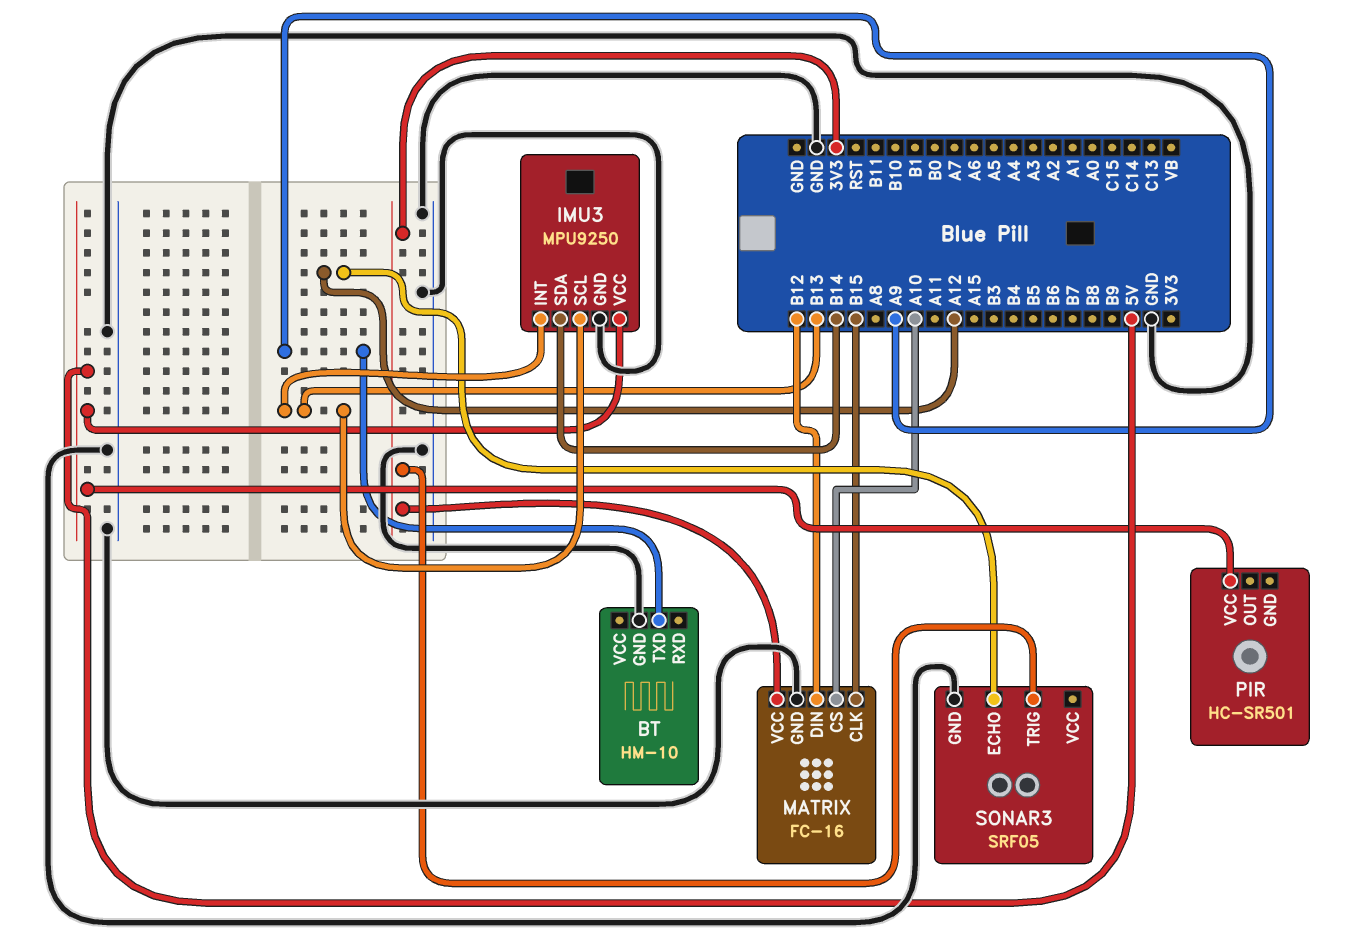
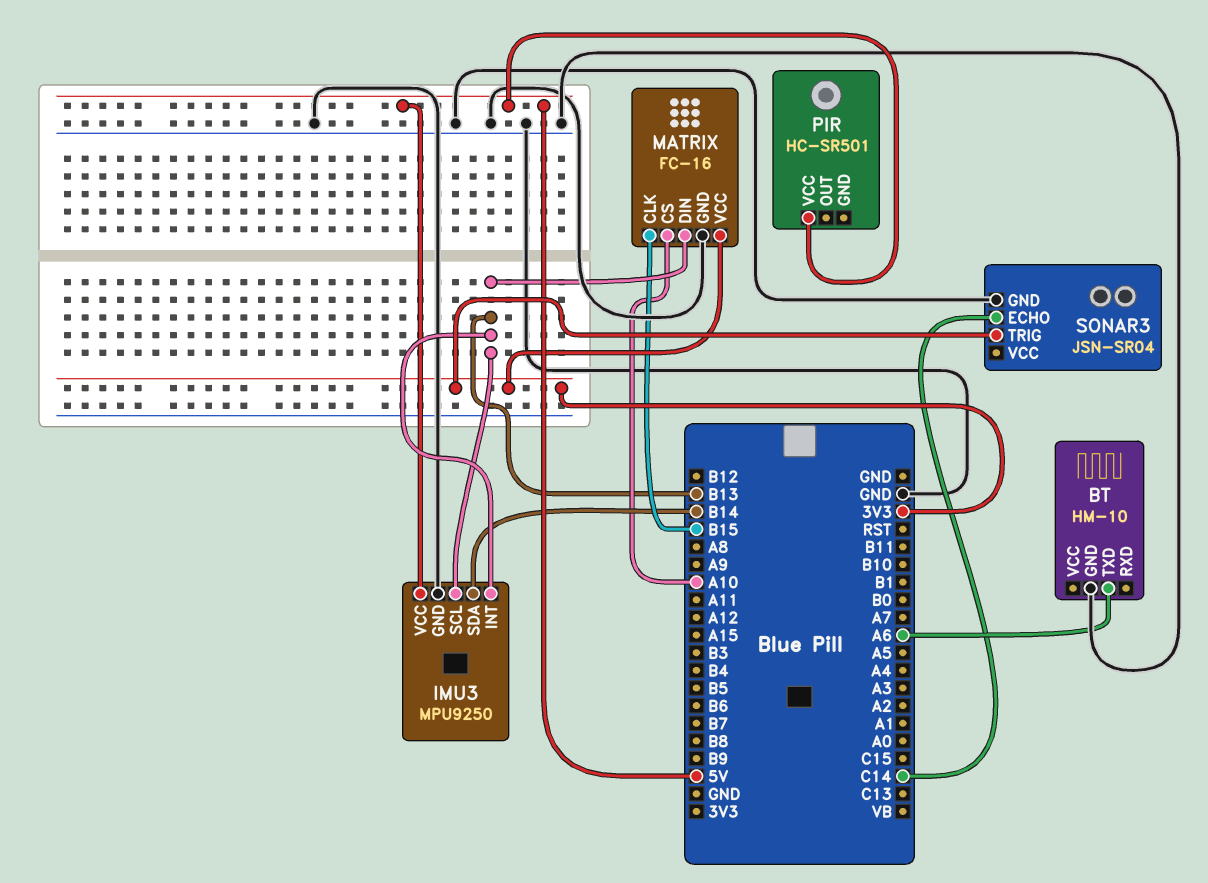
BT pin TXD: A9 -> A6
MATRIX pin DIN: B12 -> B13
SONAR3: SRF05 -> JSN-SR04
SONAR3 pin ECHO: A12 -> C14

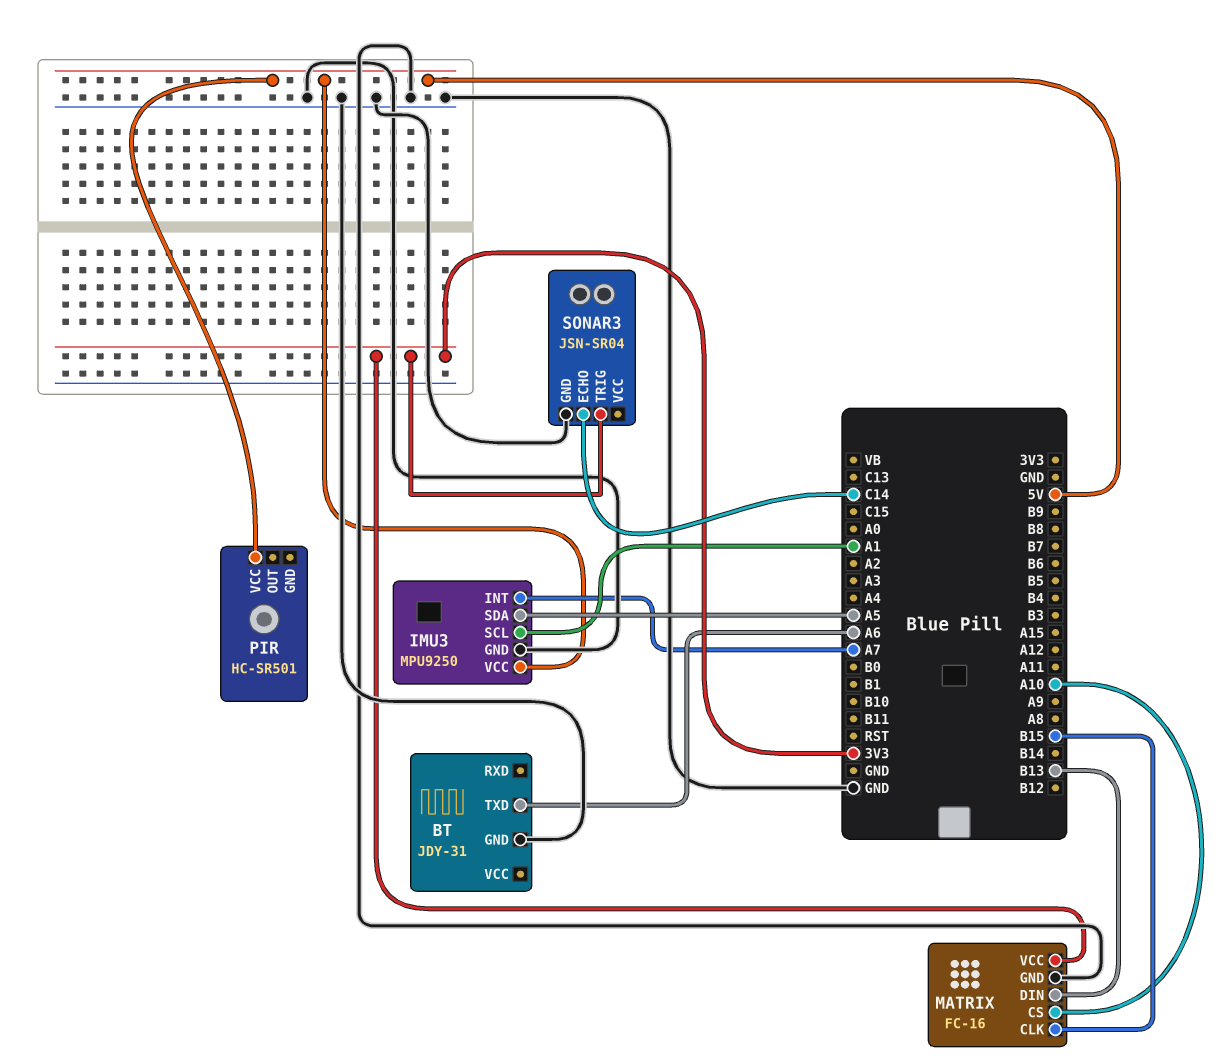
BT: HM-10 -> JDY-31
IMU3 pin INT: B13 -> A7
IMU3 pin SCL: B13 -> A1
IMU3 pin SDA: B14 -> A5

